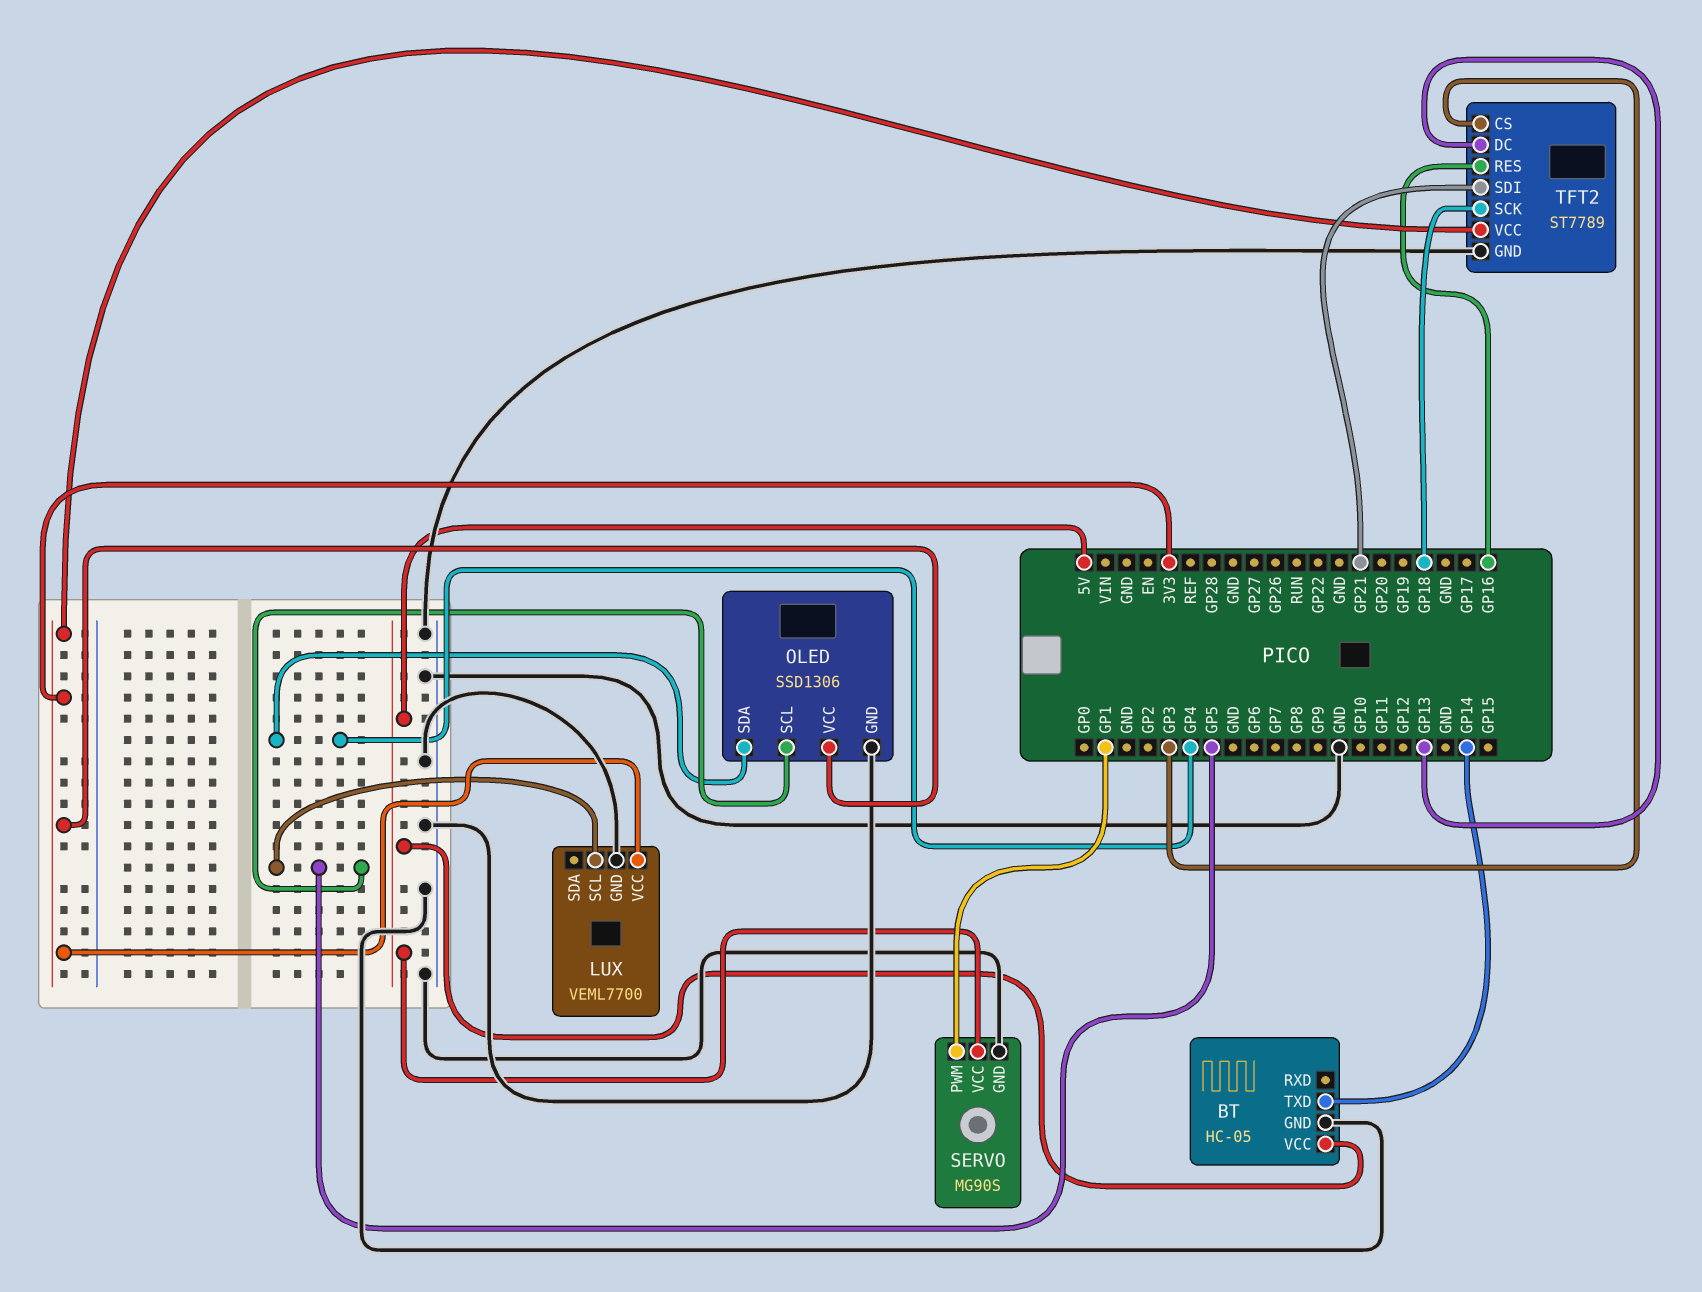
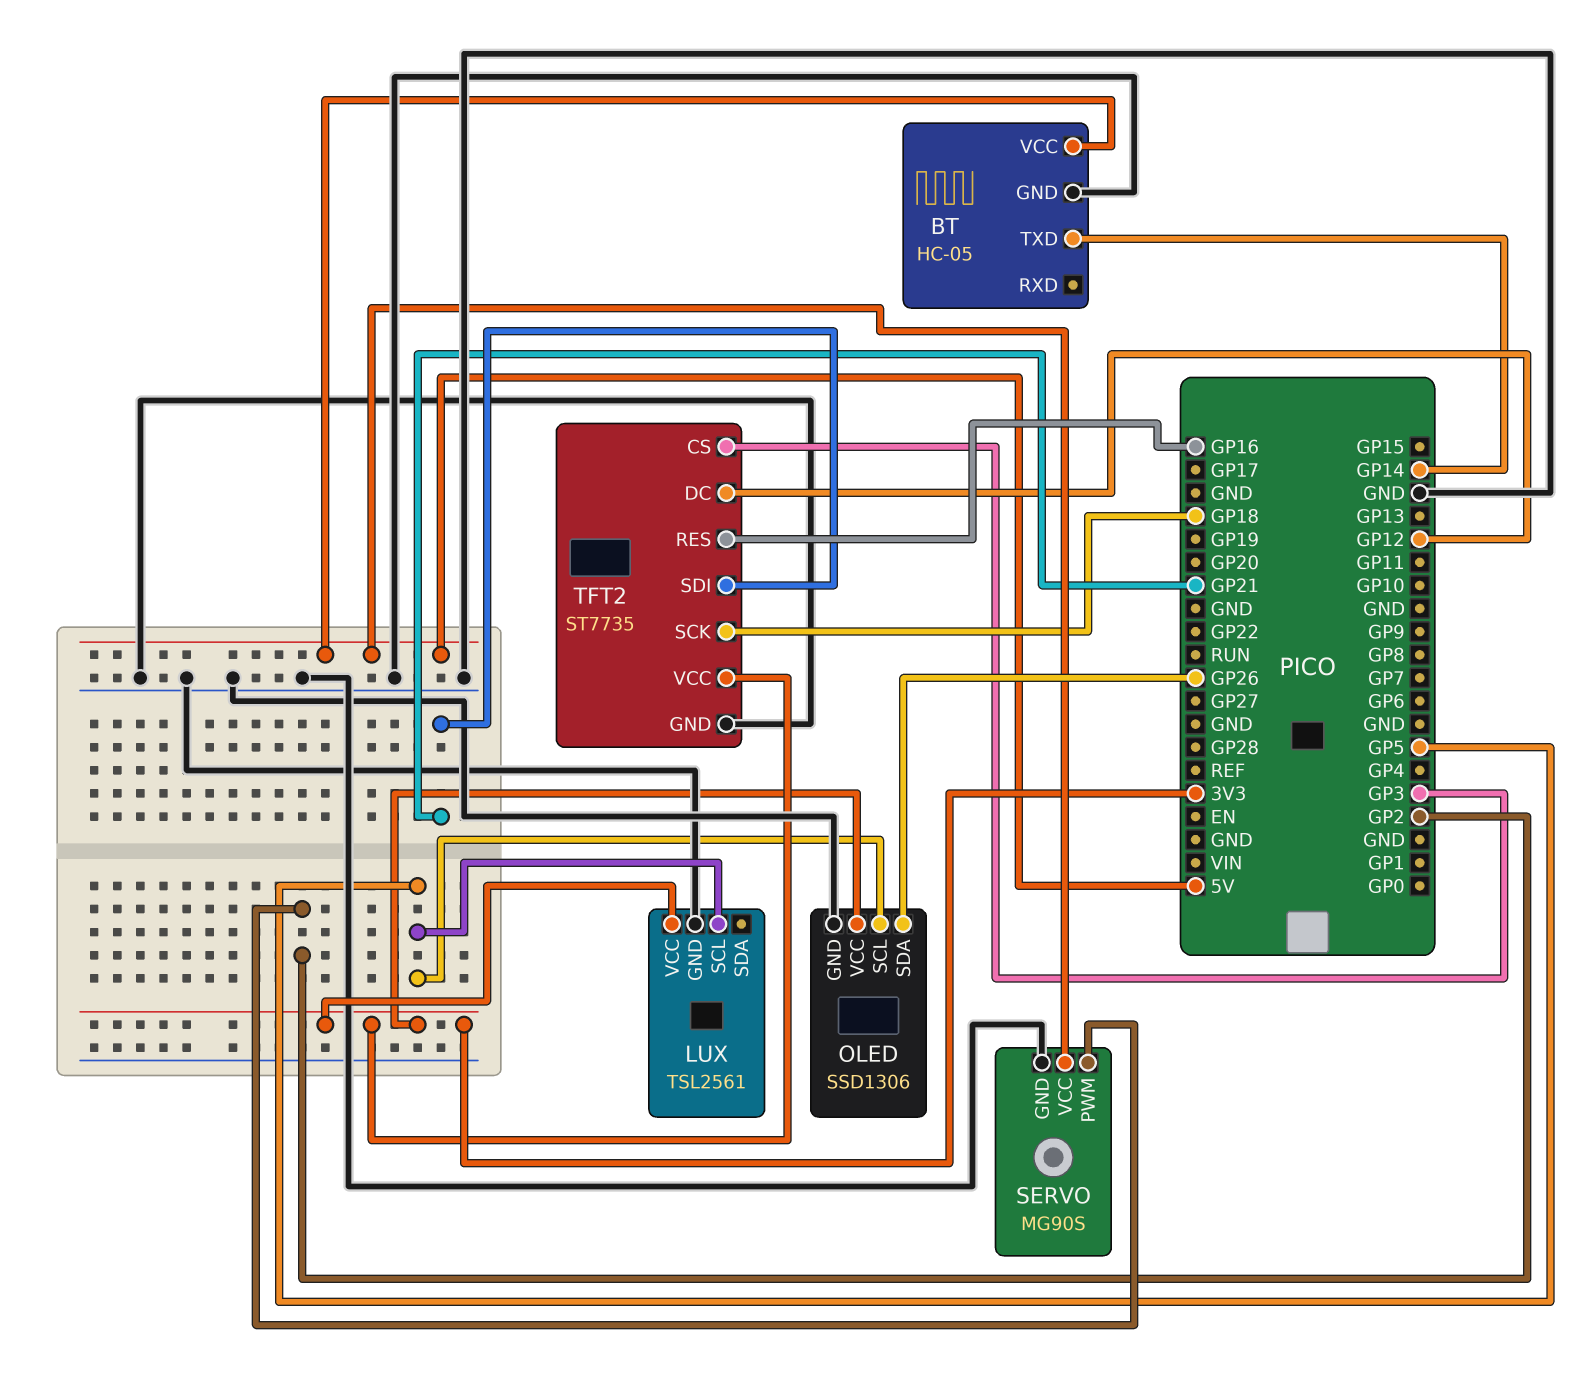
LUX: VEML7700 -> TSL2561
OLED pin SDA: GP4 -> GP26
SERVO pin PWM: GP1 -> GP2
TFT2: ST7789 -> ST7735
TFT2 pin DC: GP13 -> GP12

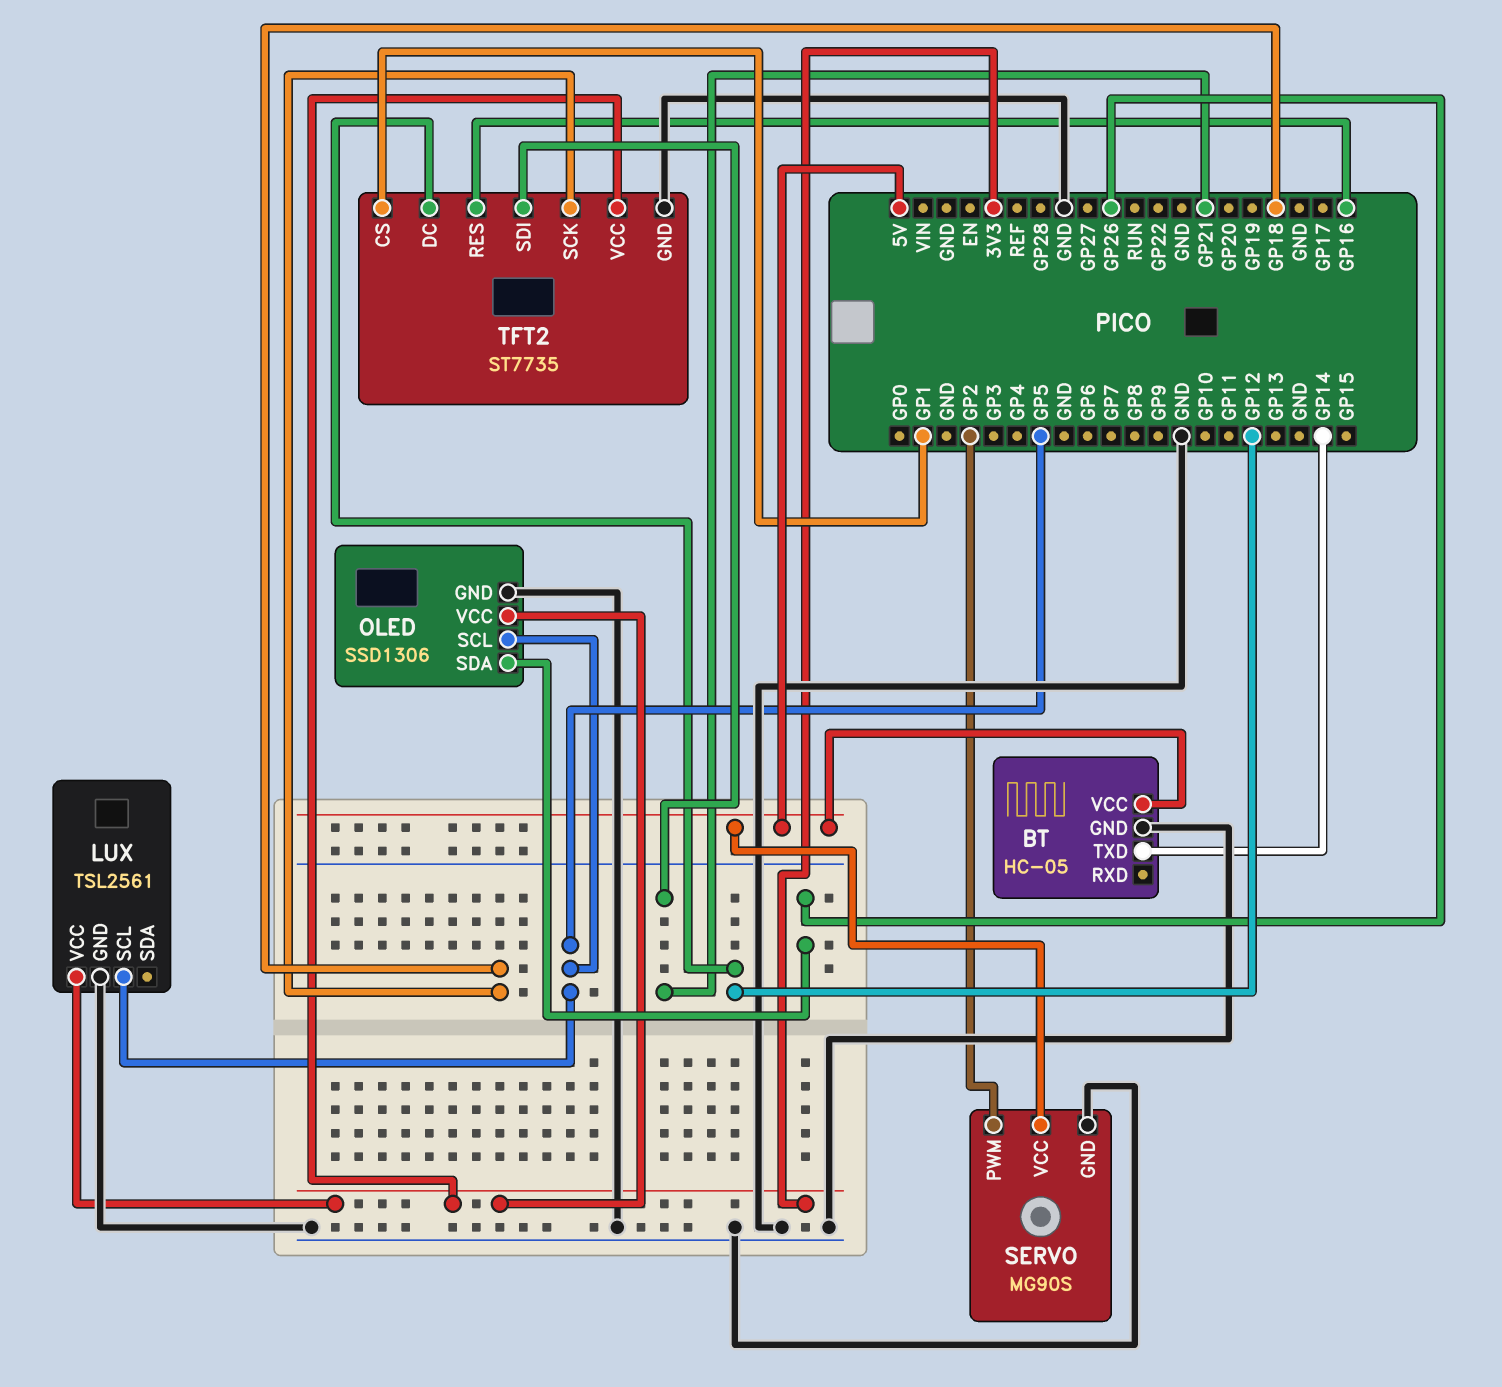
TFT2 pin CS: GP3 -> GP1

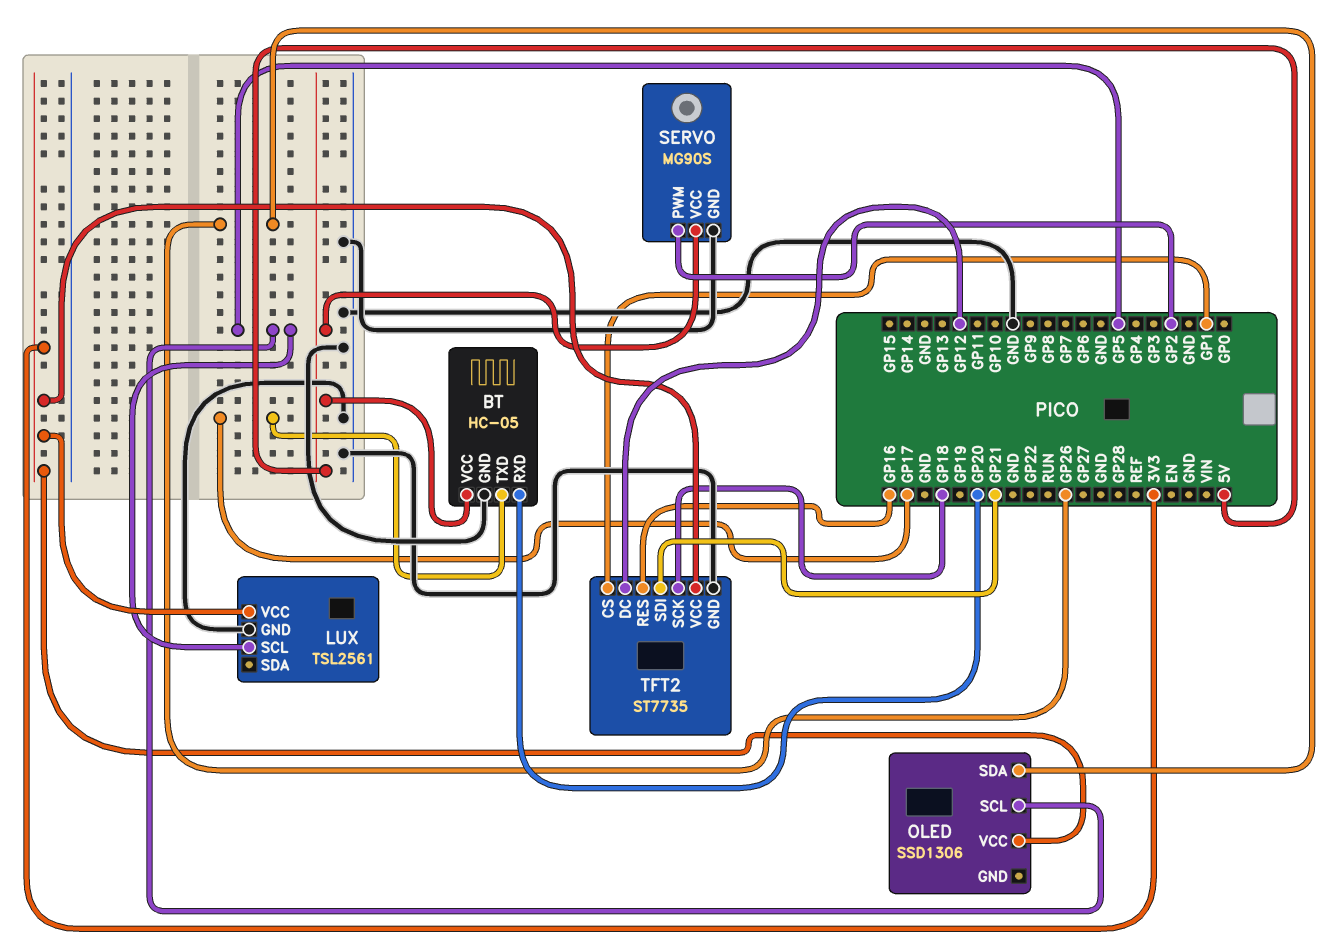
BT pin RXD: none -> GP20
BT pin TXD: GP14 -> GP17
OLED pin GND: GND -> none

